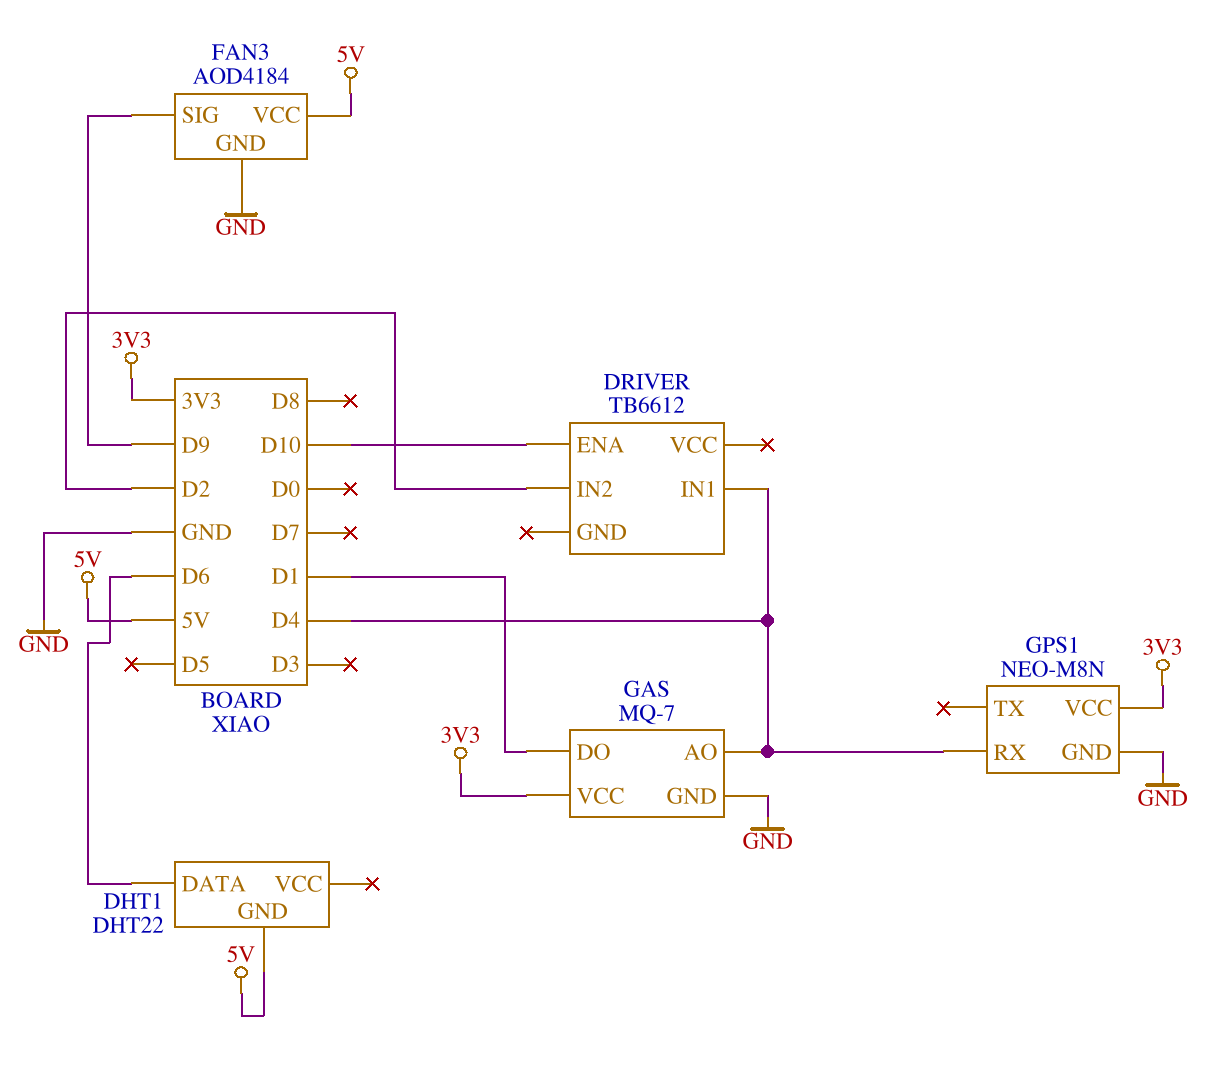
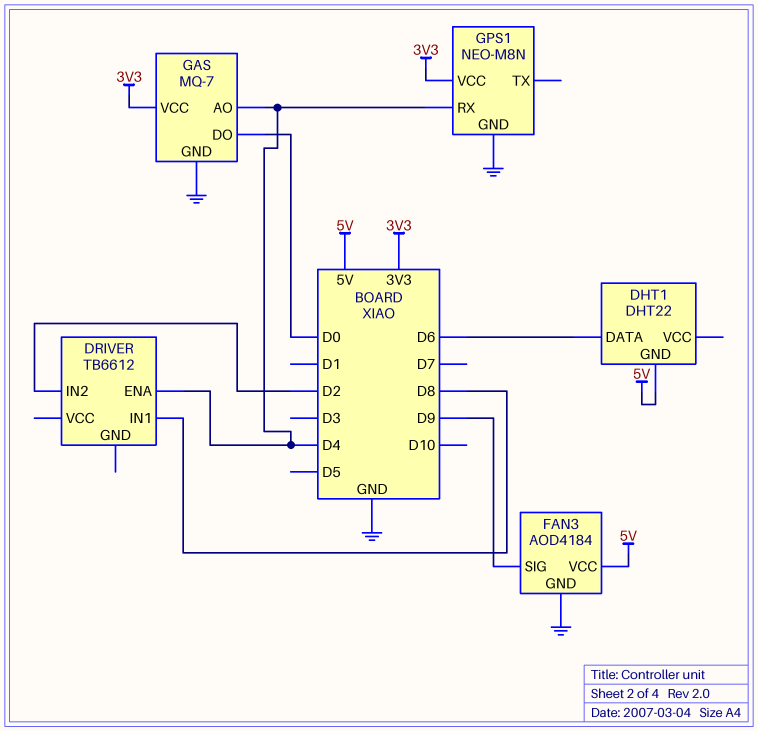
DRIVER pin ENA: D10 -> D4
DRIVER pin IN1: D4 -> D8
GAS pin DO: D1 -> D0

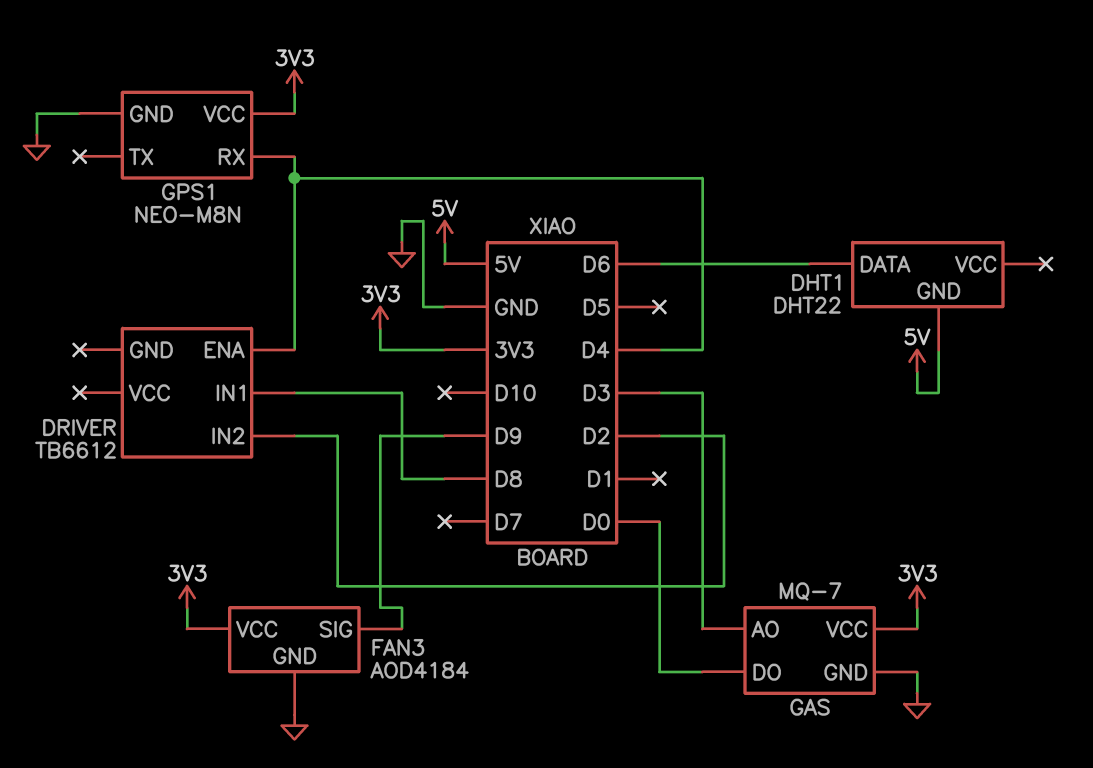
FAN3 pin VCC: 5V -> 3V3
GAS pin AO: D4 -> D3

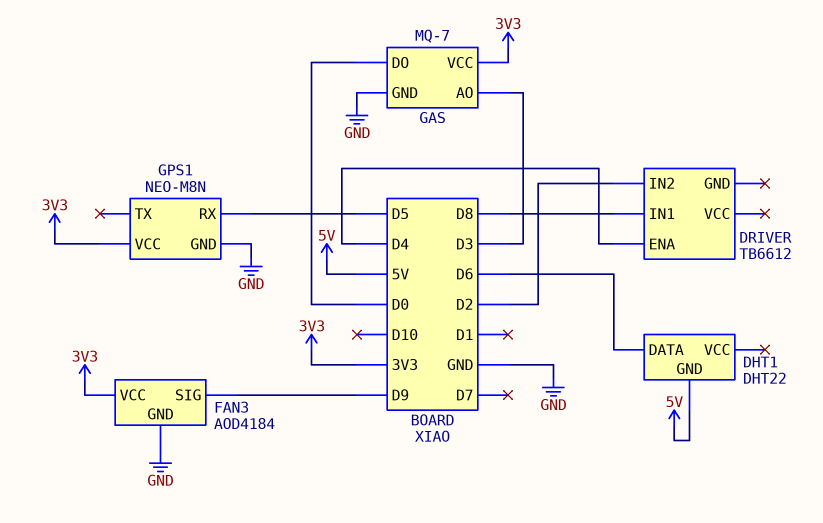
GPS1 pin RX: D4 -> D5

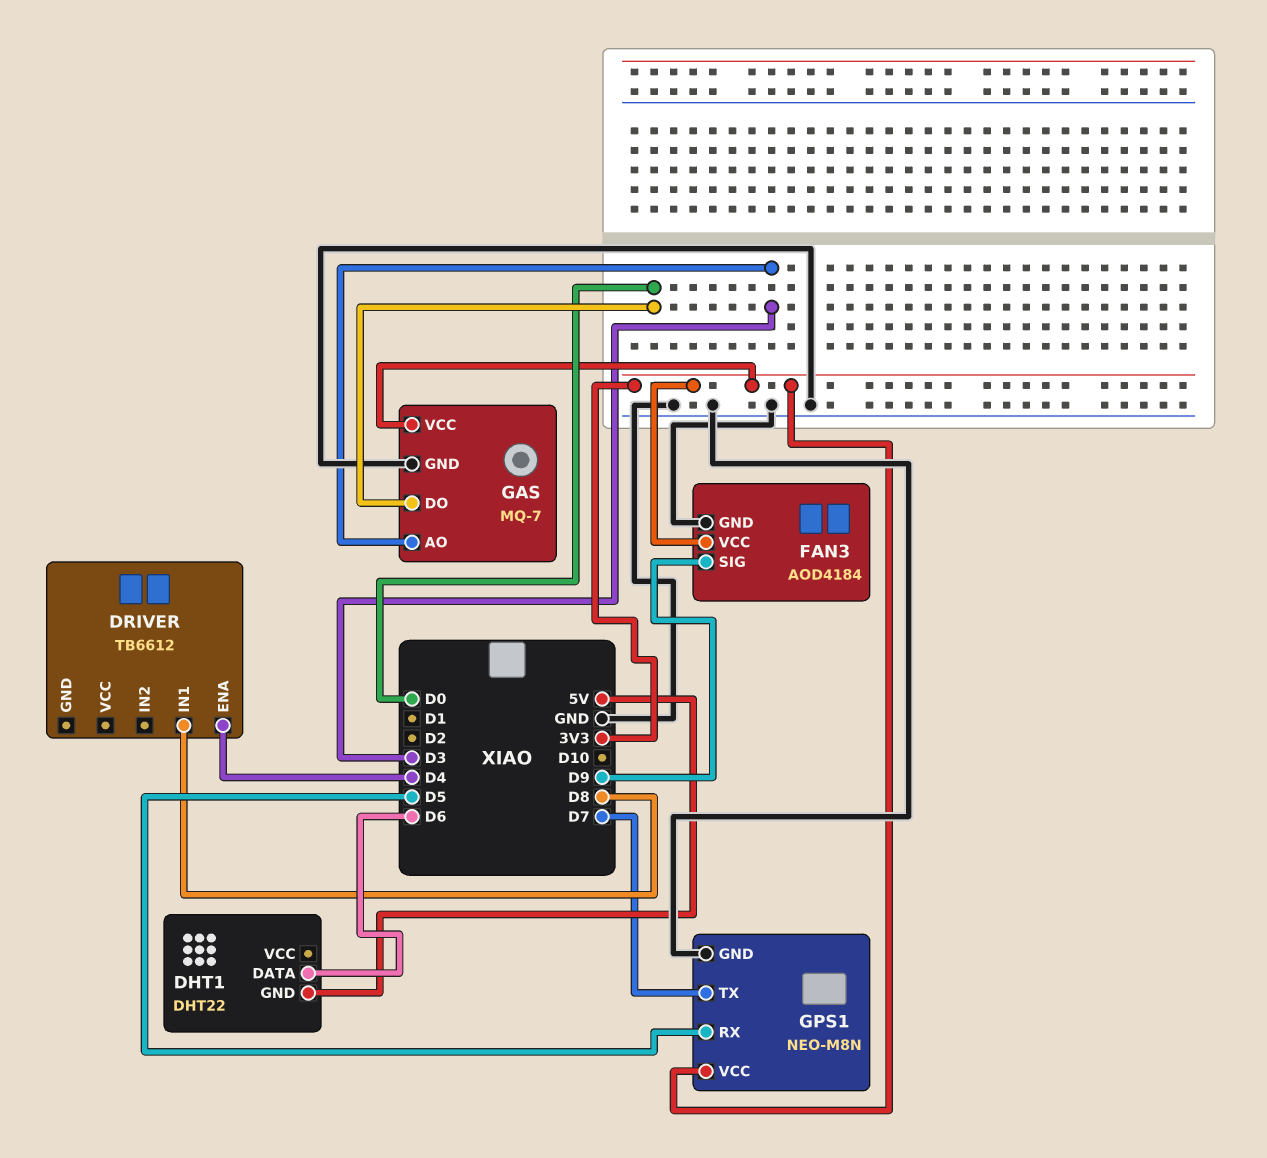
DRIVER pin IN2: D2 -> none
GPS1 pin TX: none -> D7

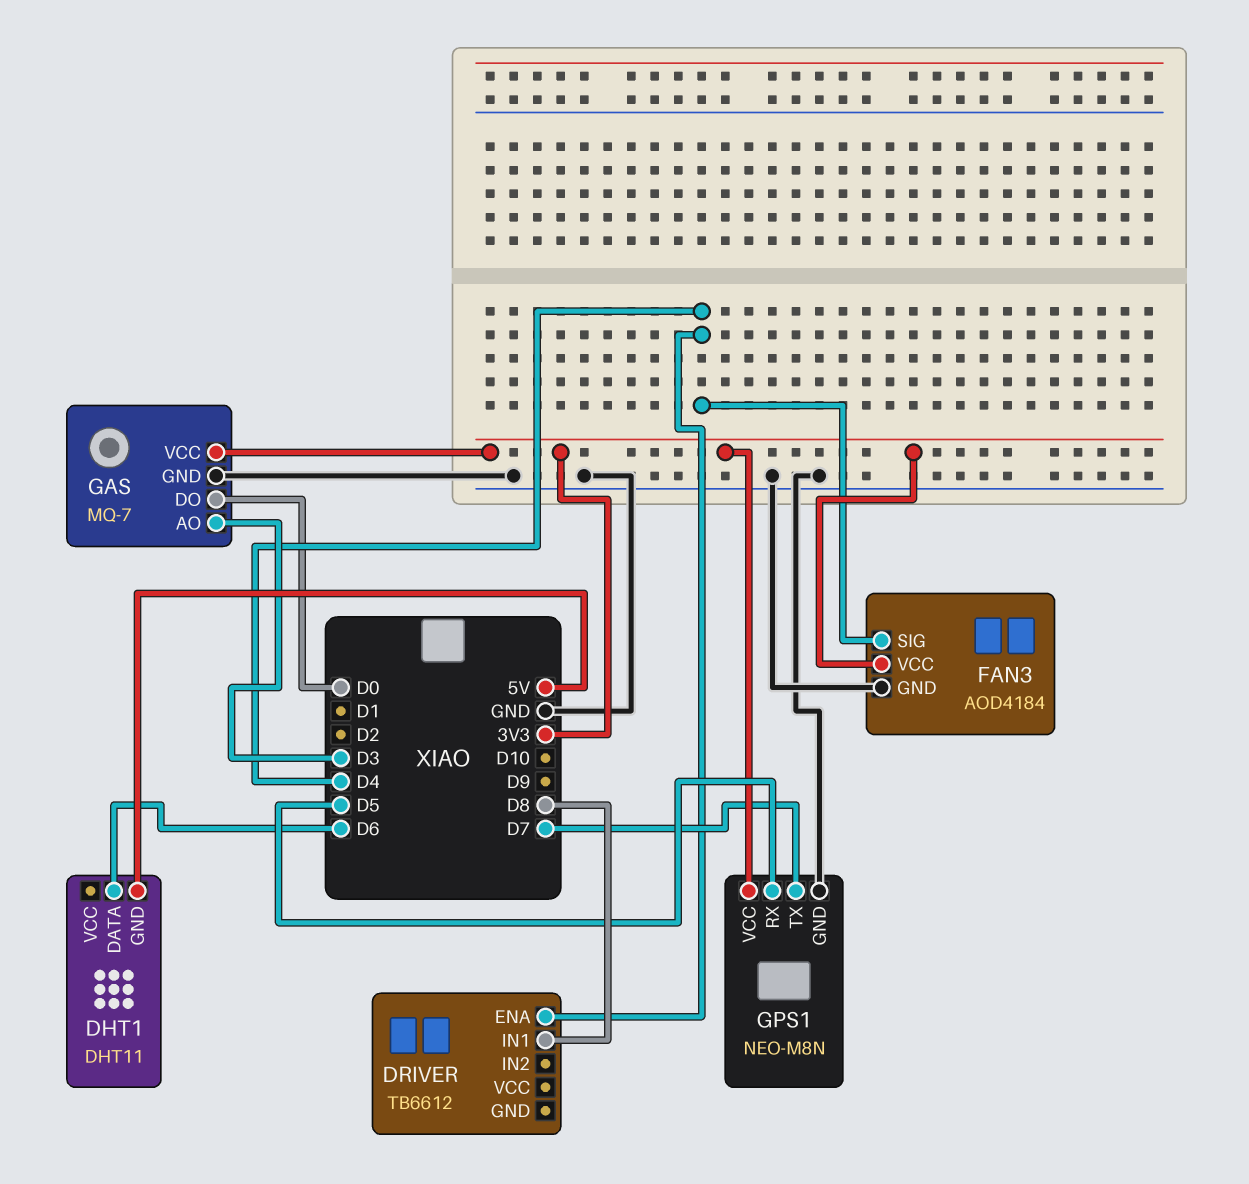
DHT1: DHT22 -> DHT11
FAN3 pin SIG: D9 -> D4

